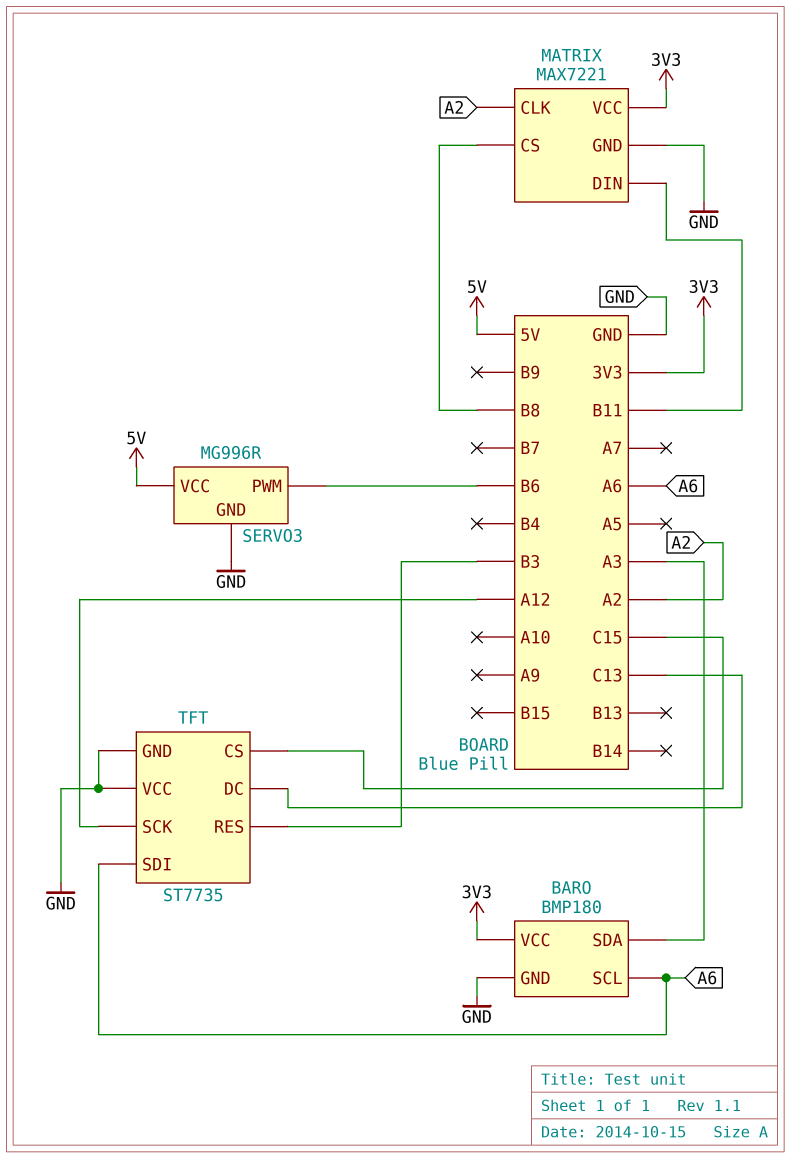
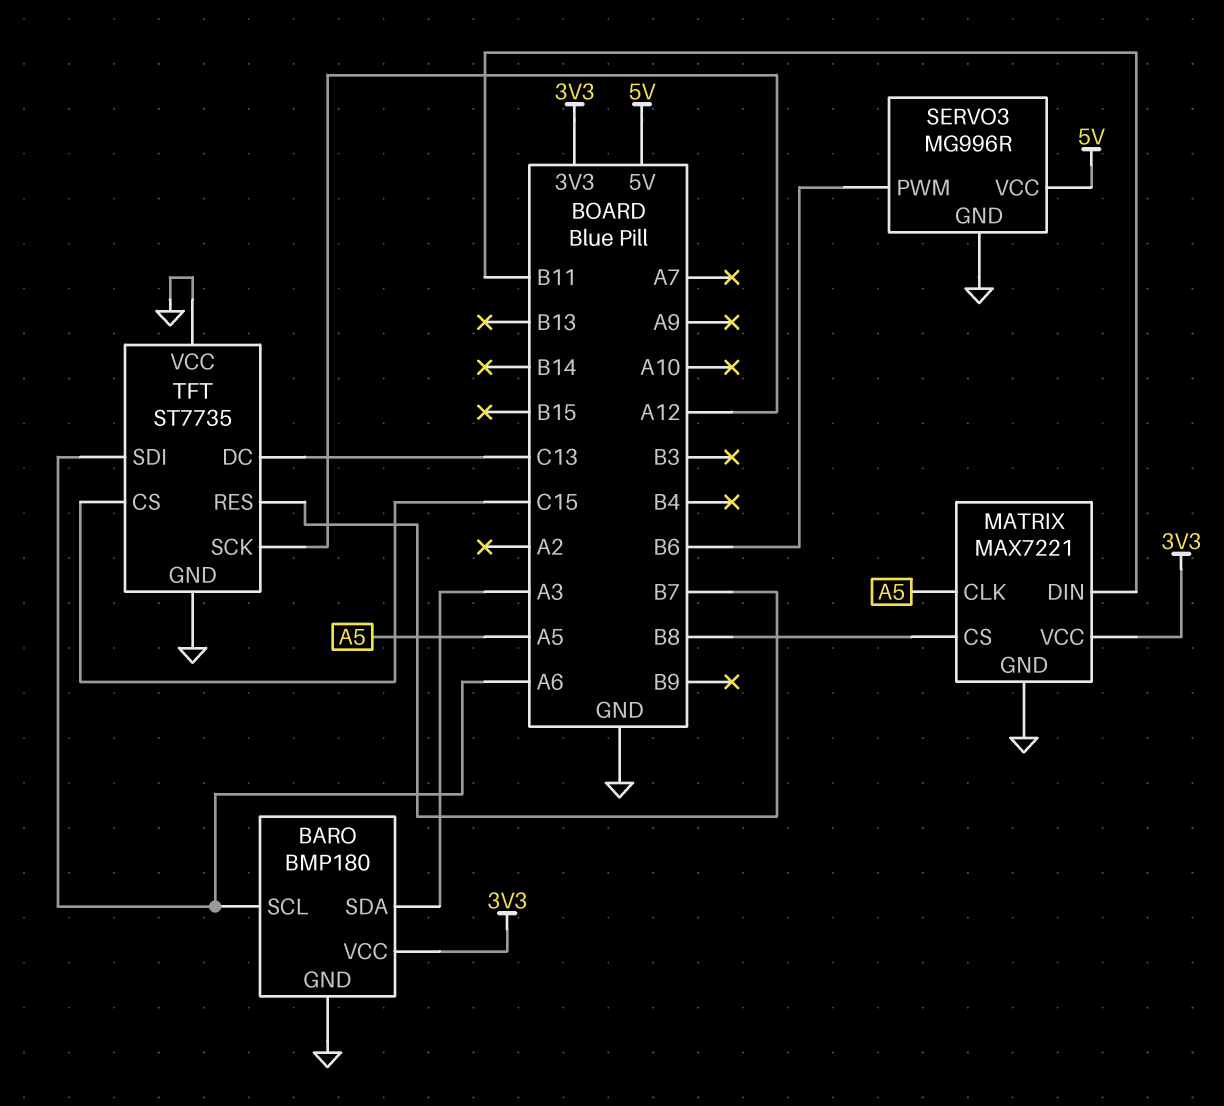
MATRIX pin CLK: A2 -> A5
TFT pin RES: B3 -> B7

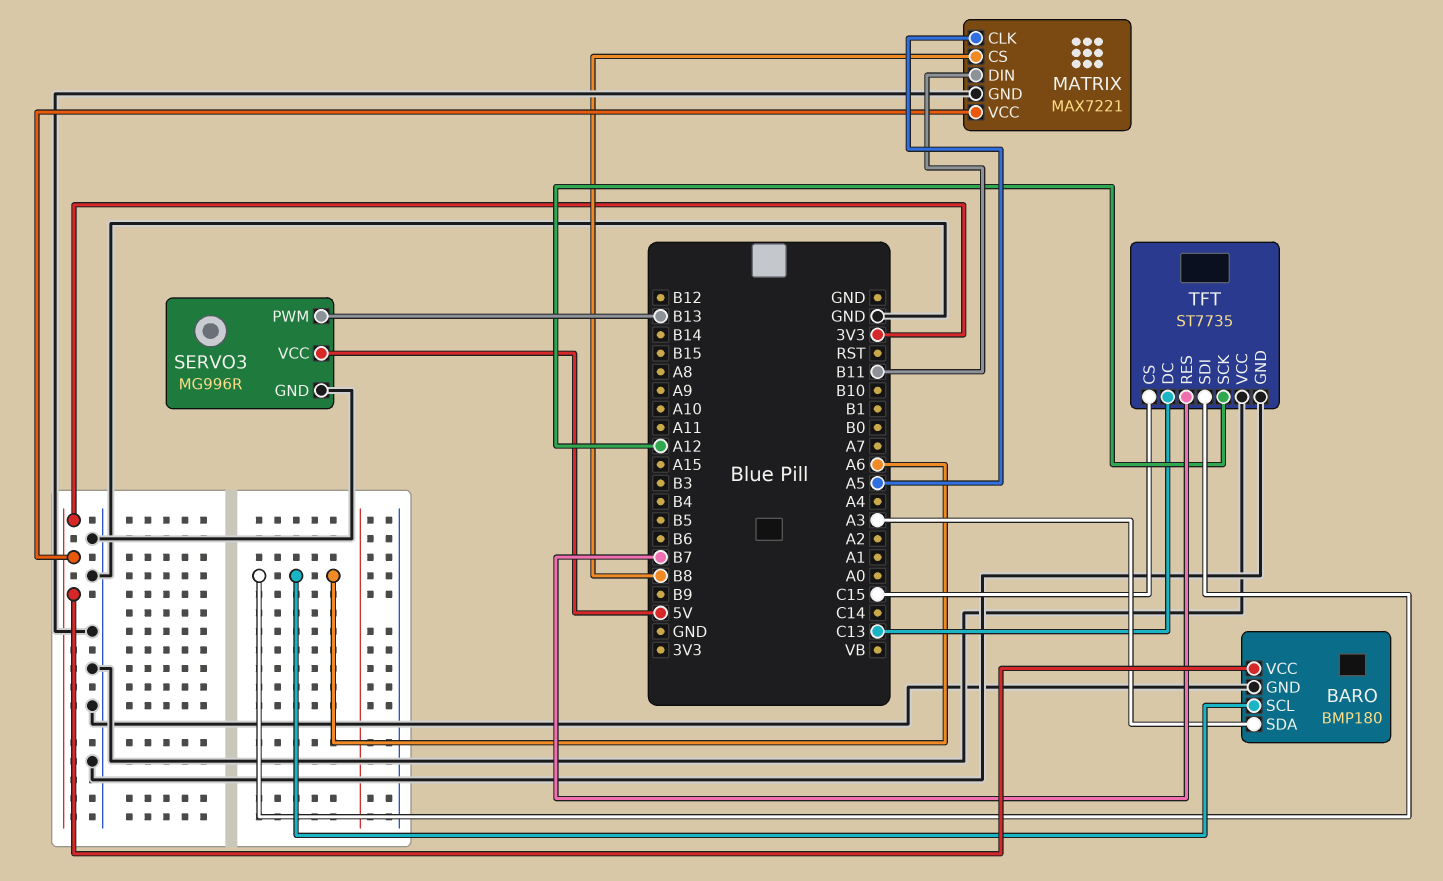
SERVO3 pin PWM: B6 -> B13

